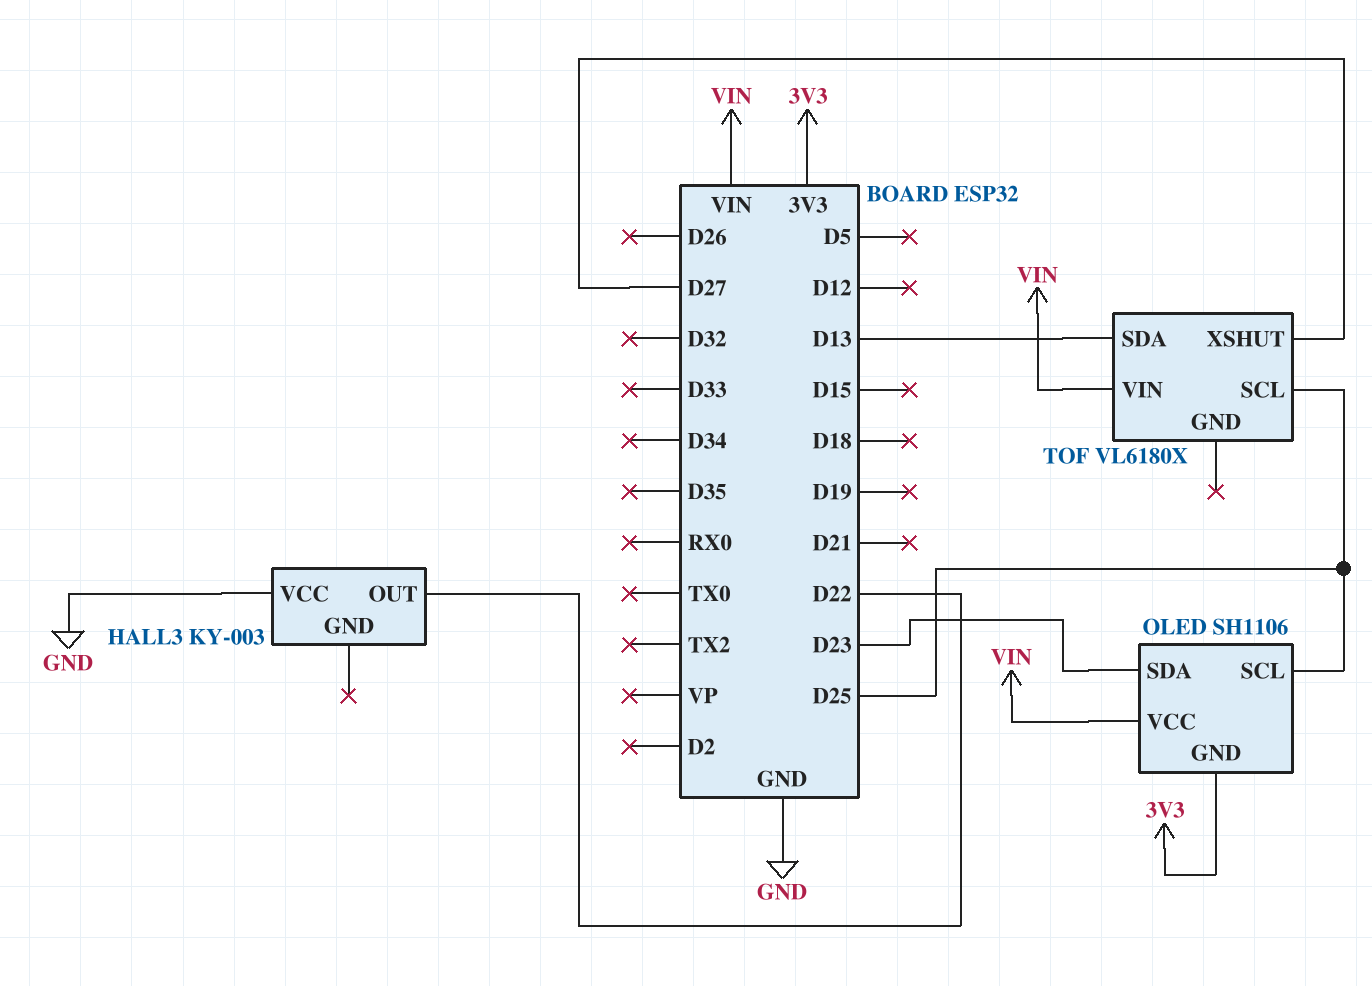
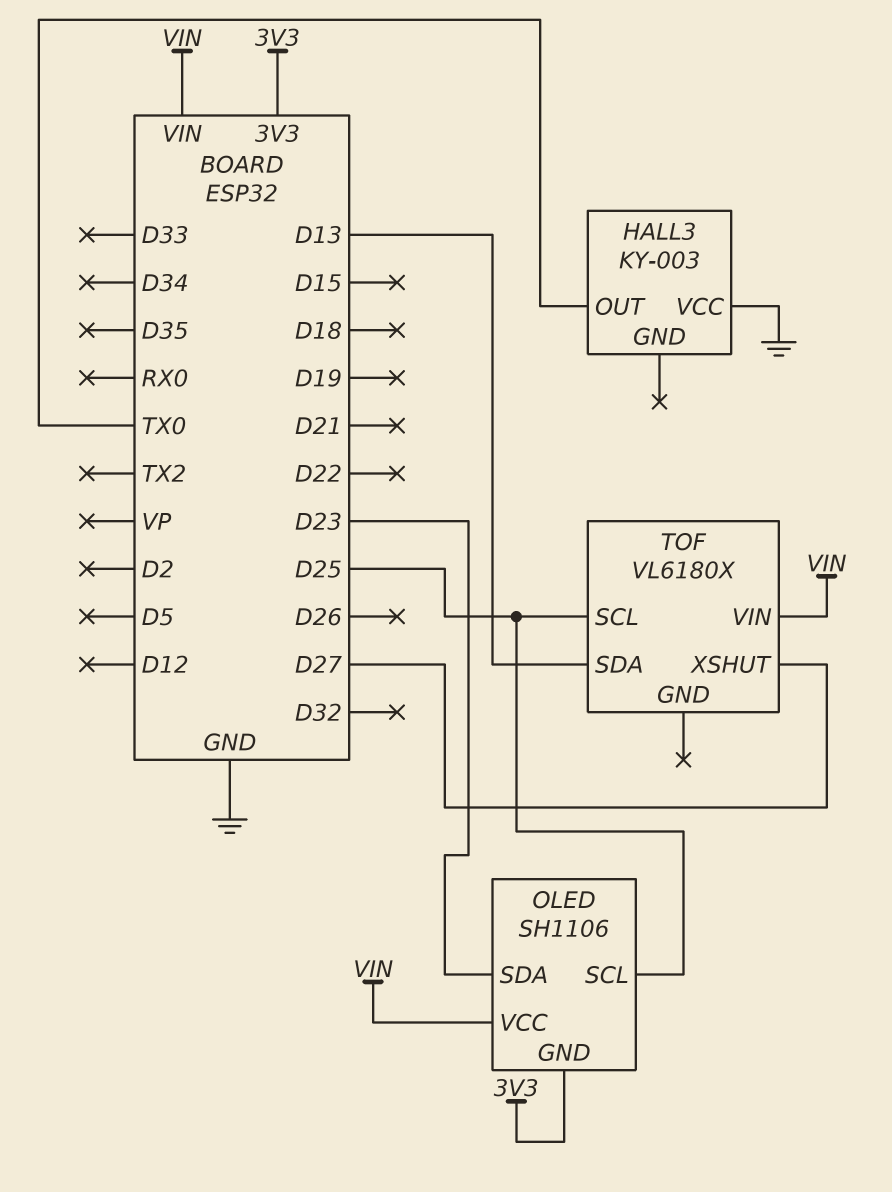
HALL3 pin OUT: D22 -> TX0

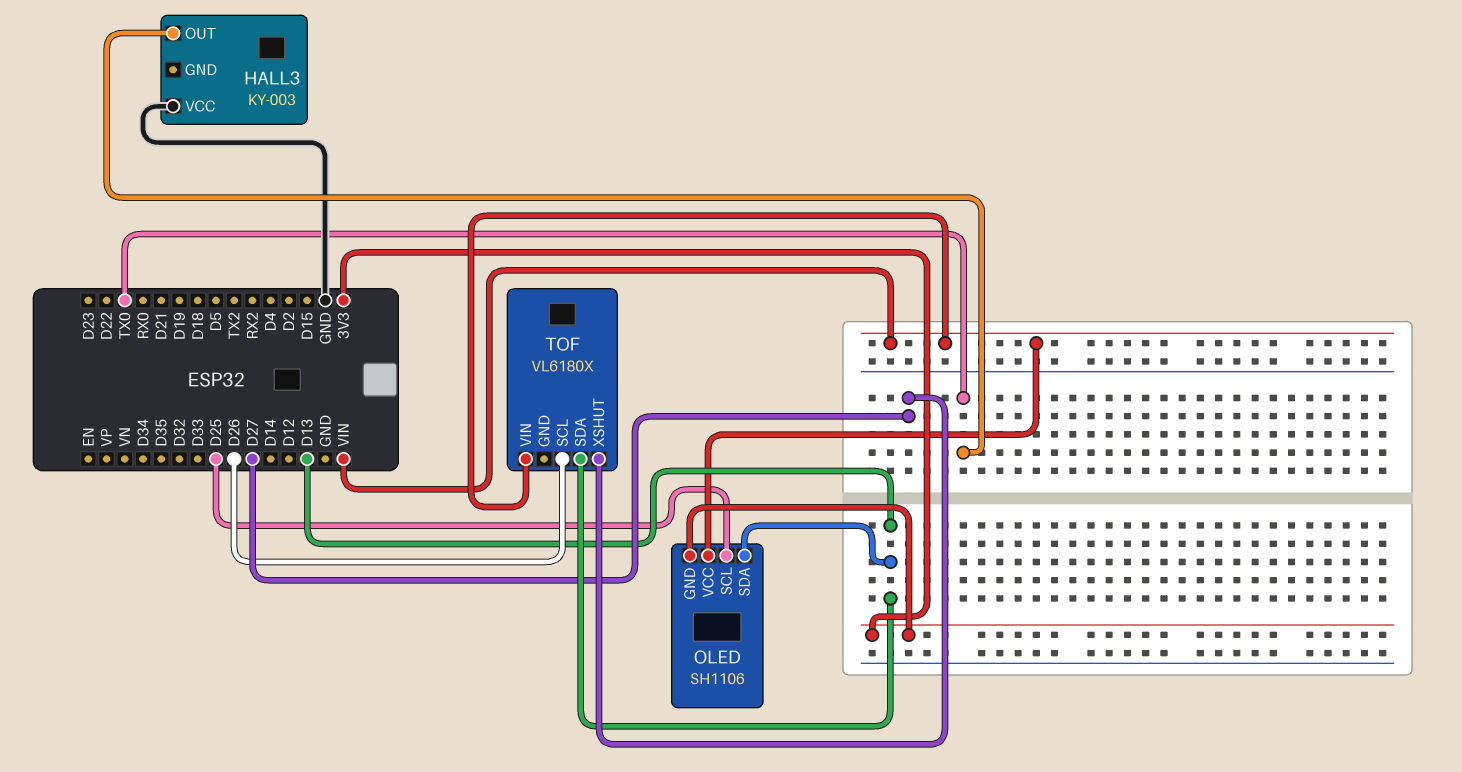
OLED pin SDA: D23 -> D13
TOF pin SCL: D25 -> D26

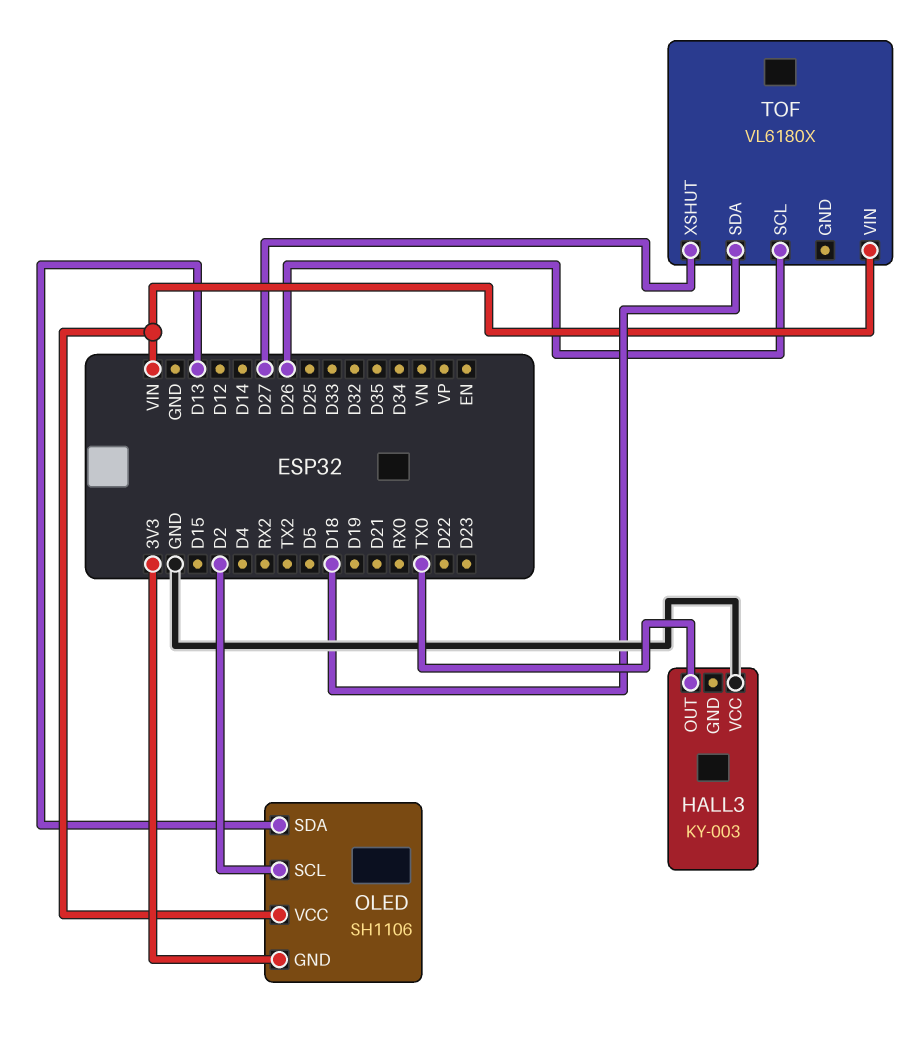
OLED pin SCL: D25 -> D2
TOF pin SDA: D13 -> D18

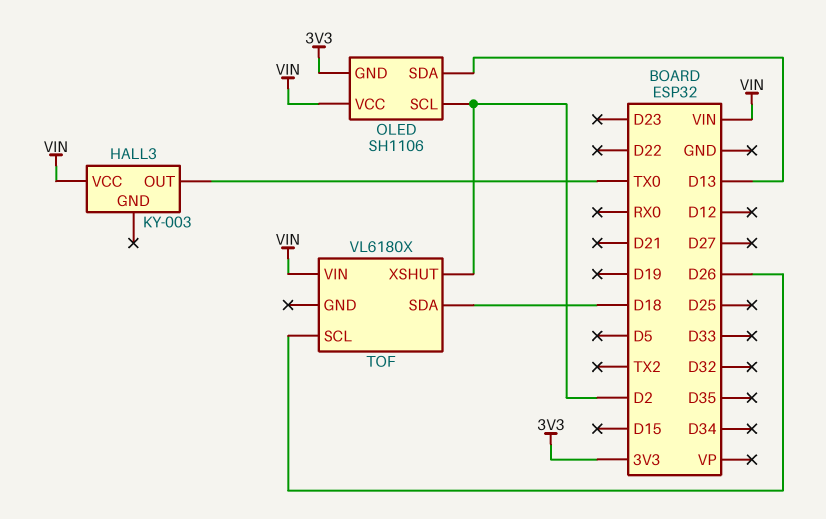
HALL3 pin VCC: GND -> VIN
TOF pin XSHUT: D27 -> D2

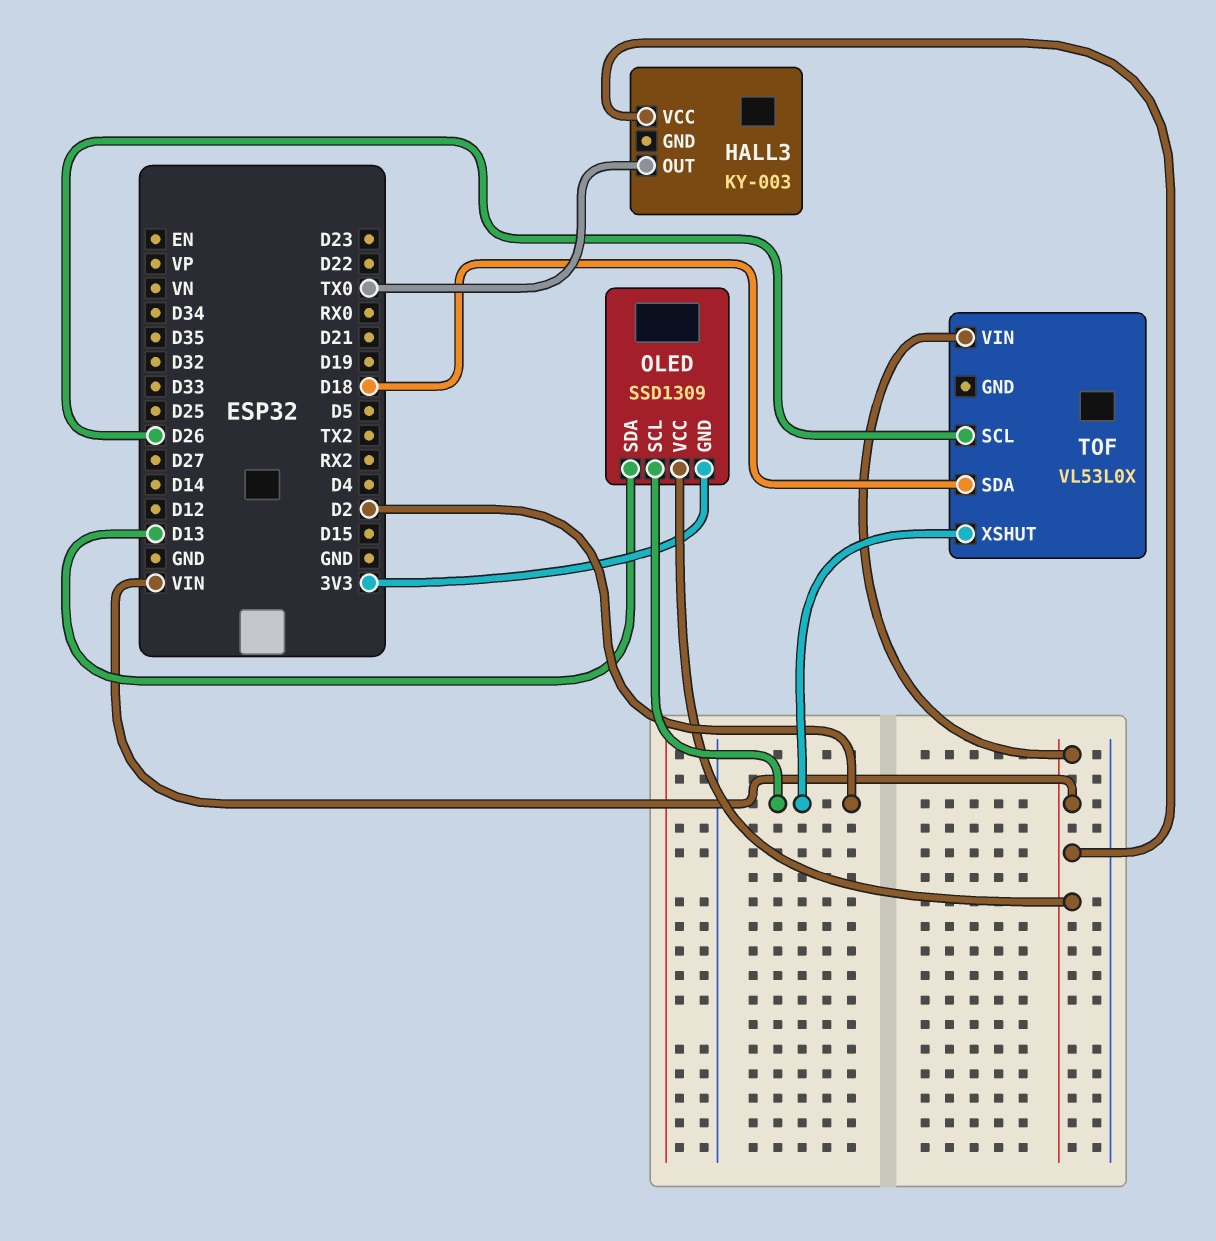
OLED: SH1106 -> SSD1309
TOF: VL6180X -> VL53L0X

